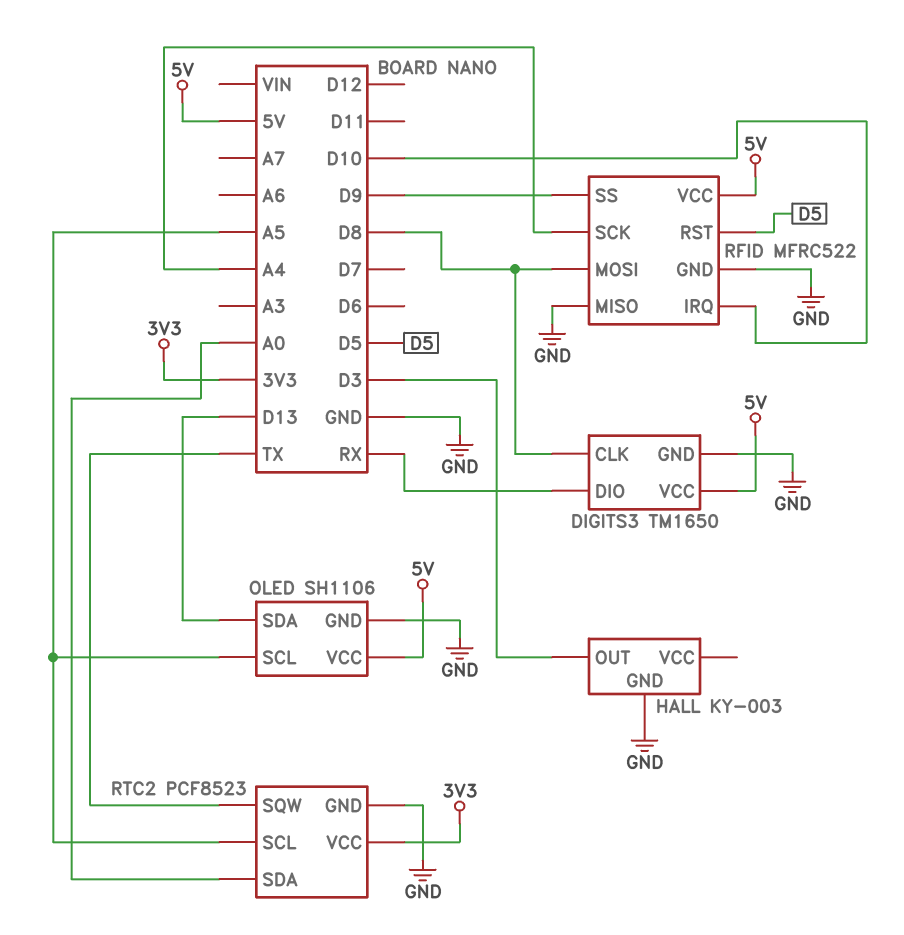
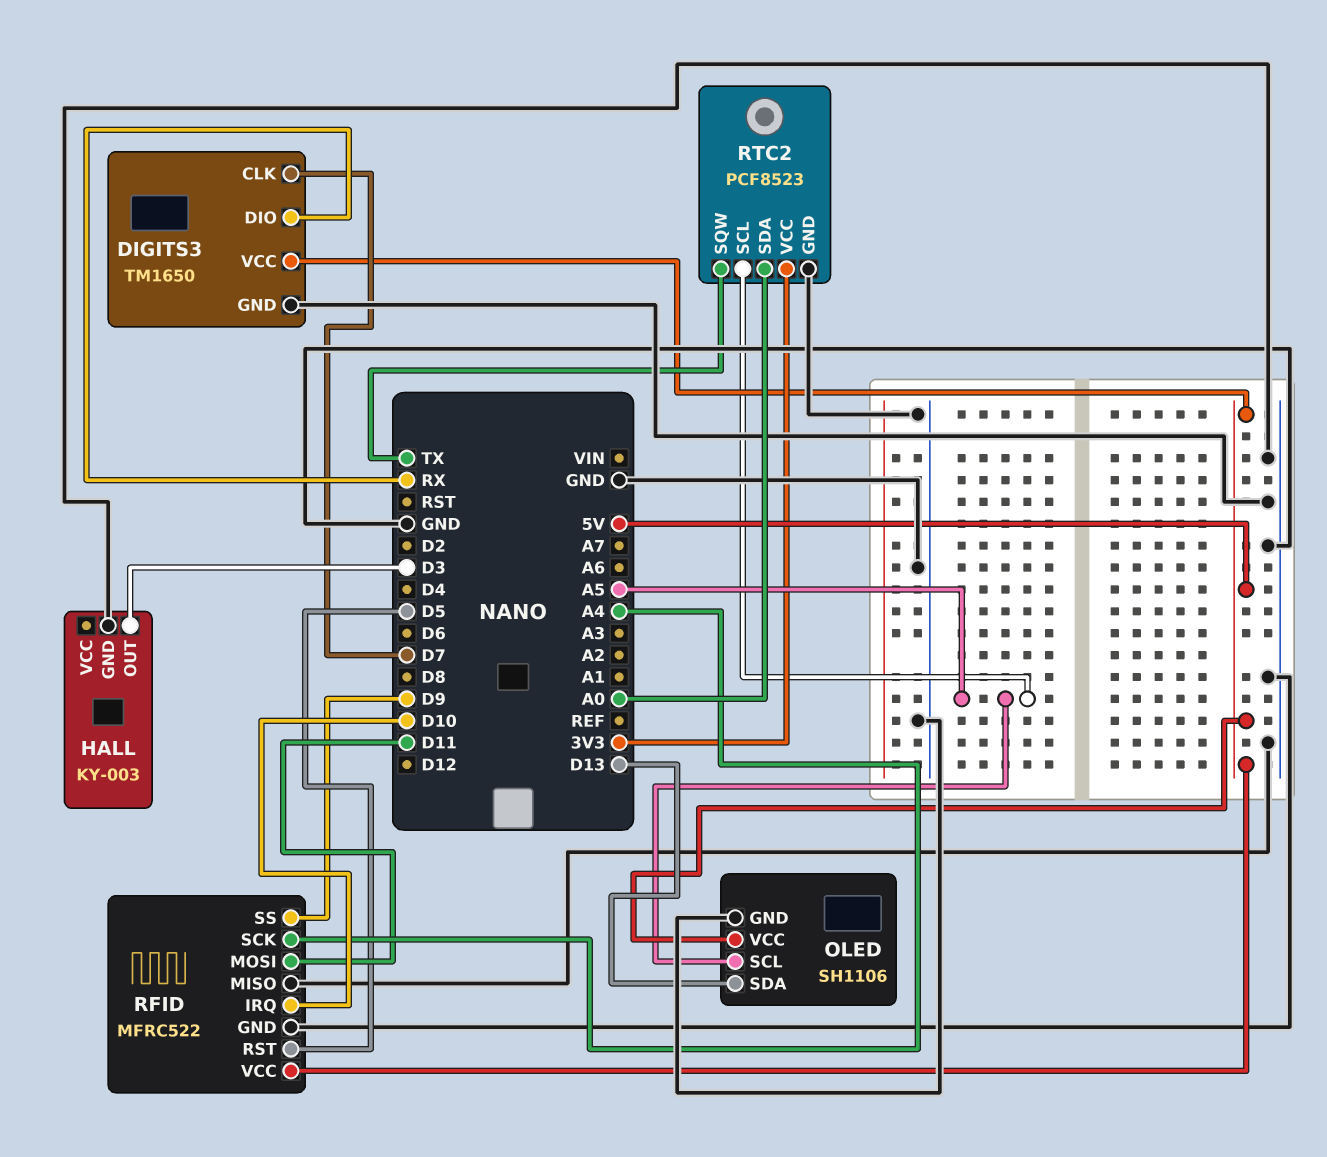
DIGITS3 pin CLK: D8 -> D7
RFID pin MOSI: D8 -> D11

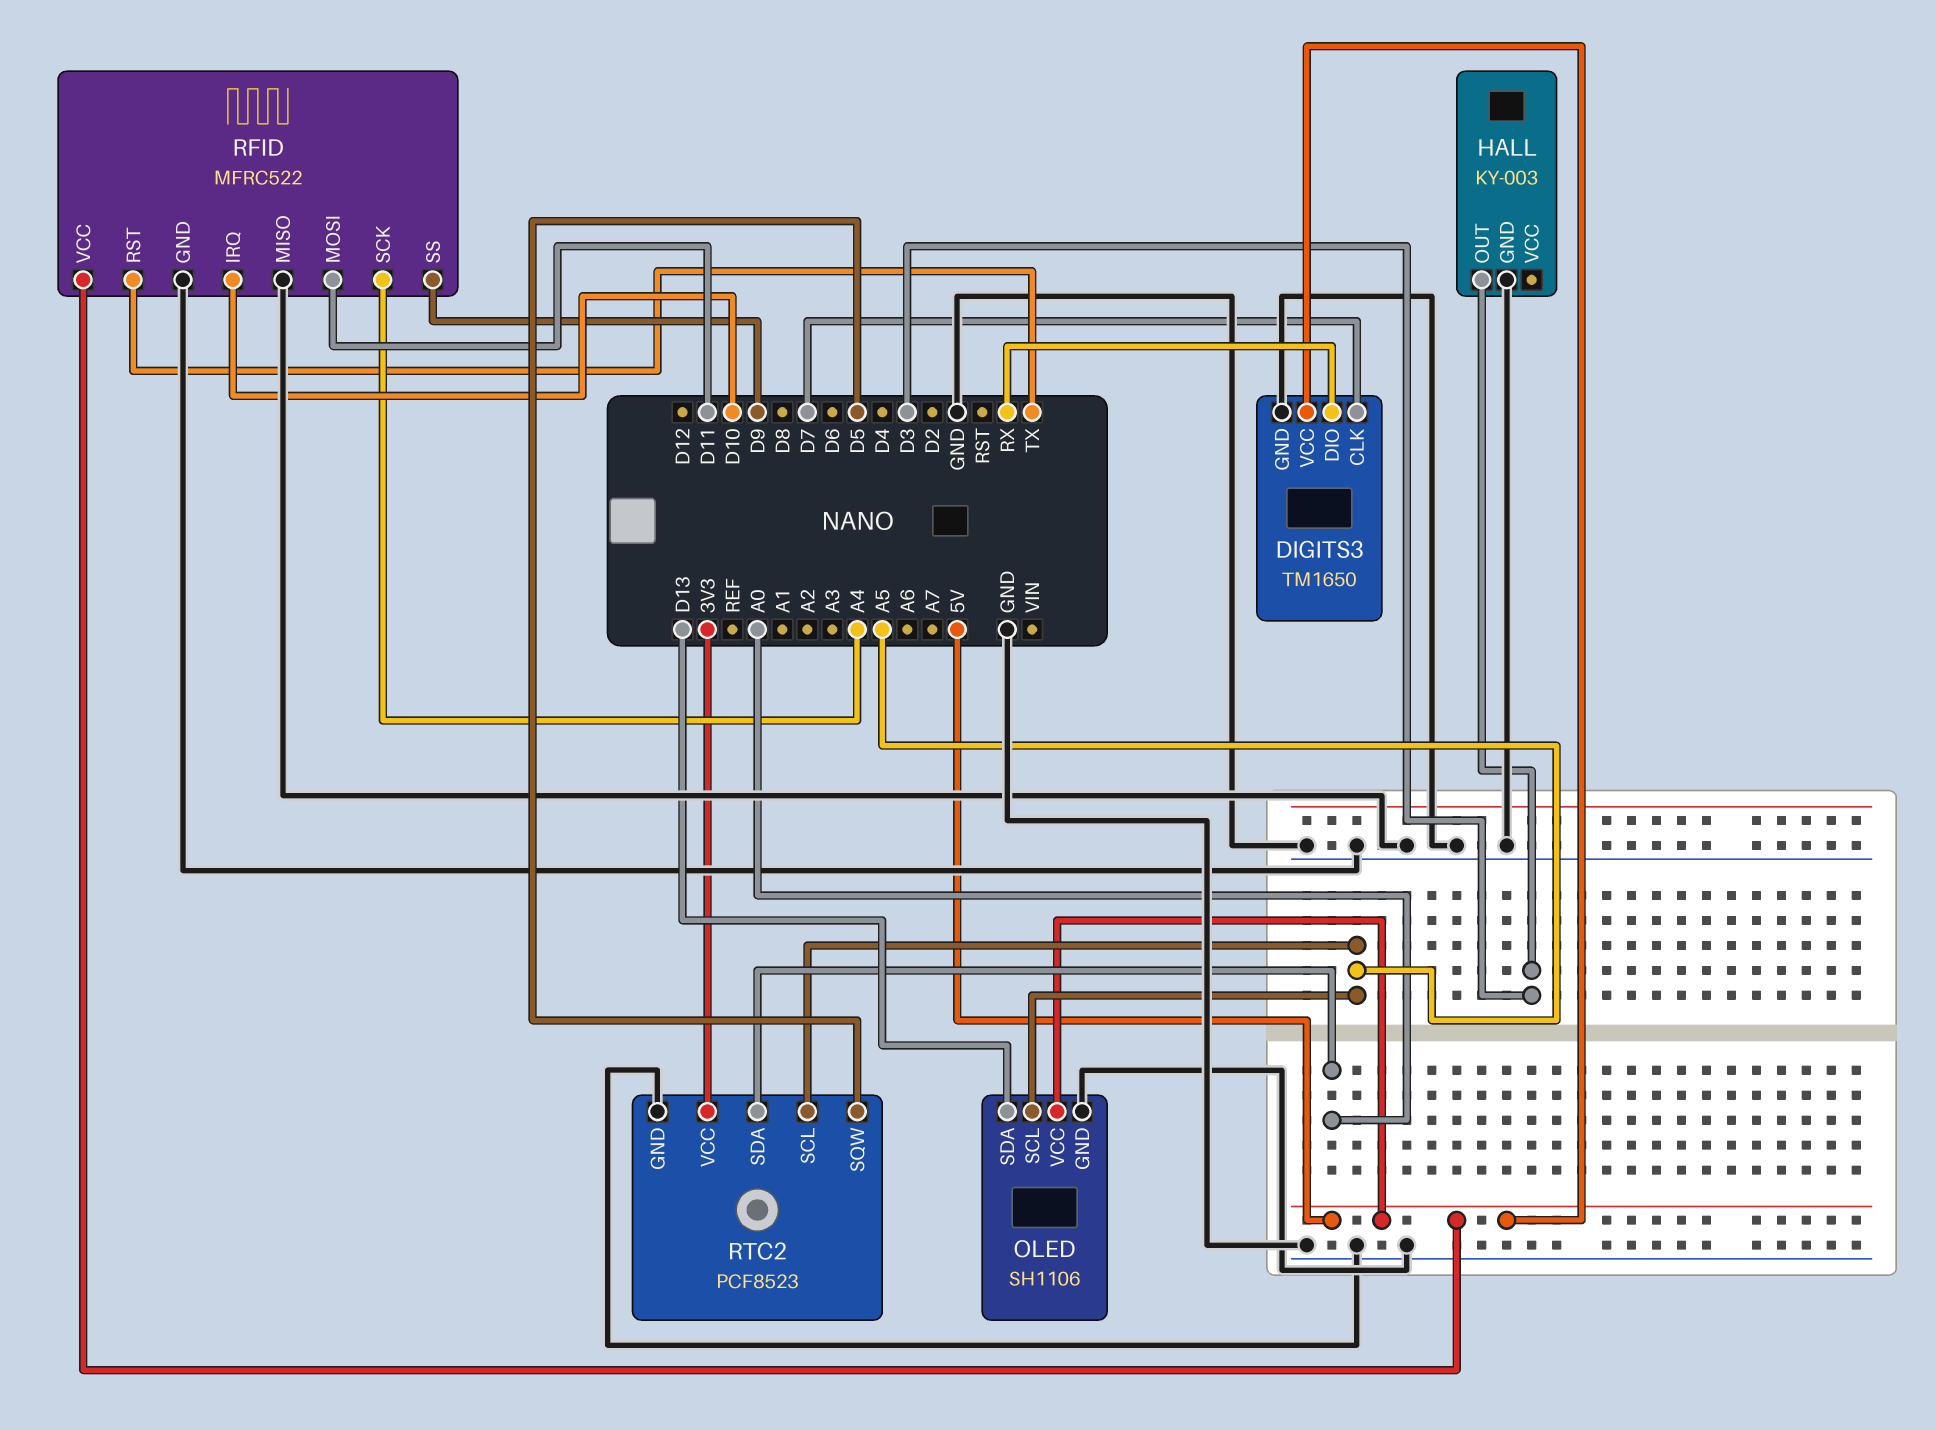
RFID pin RST: D5 -> TX
RTC2 pin SQW: TX -> D5

